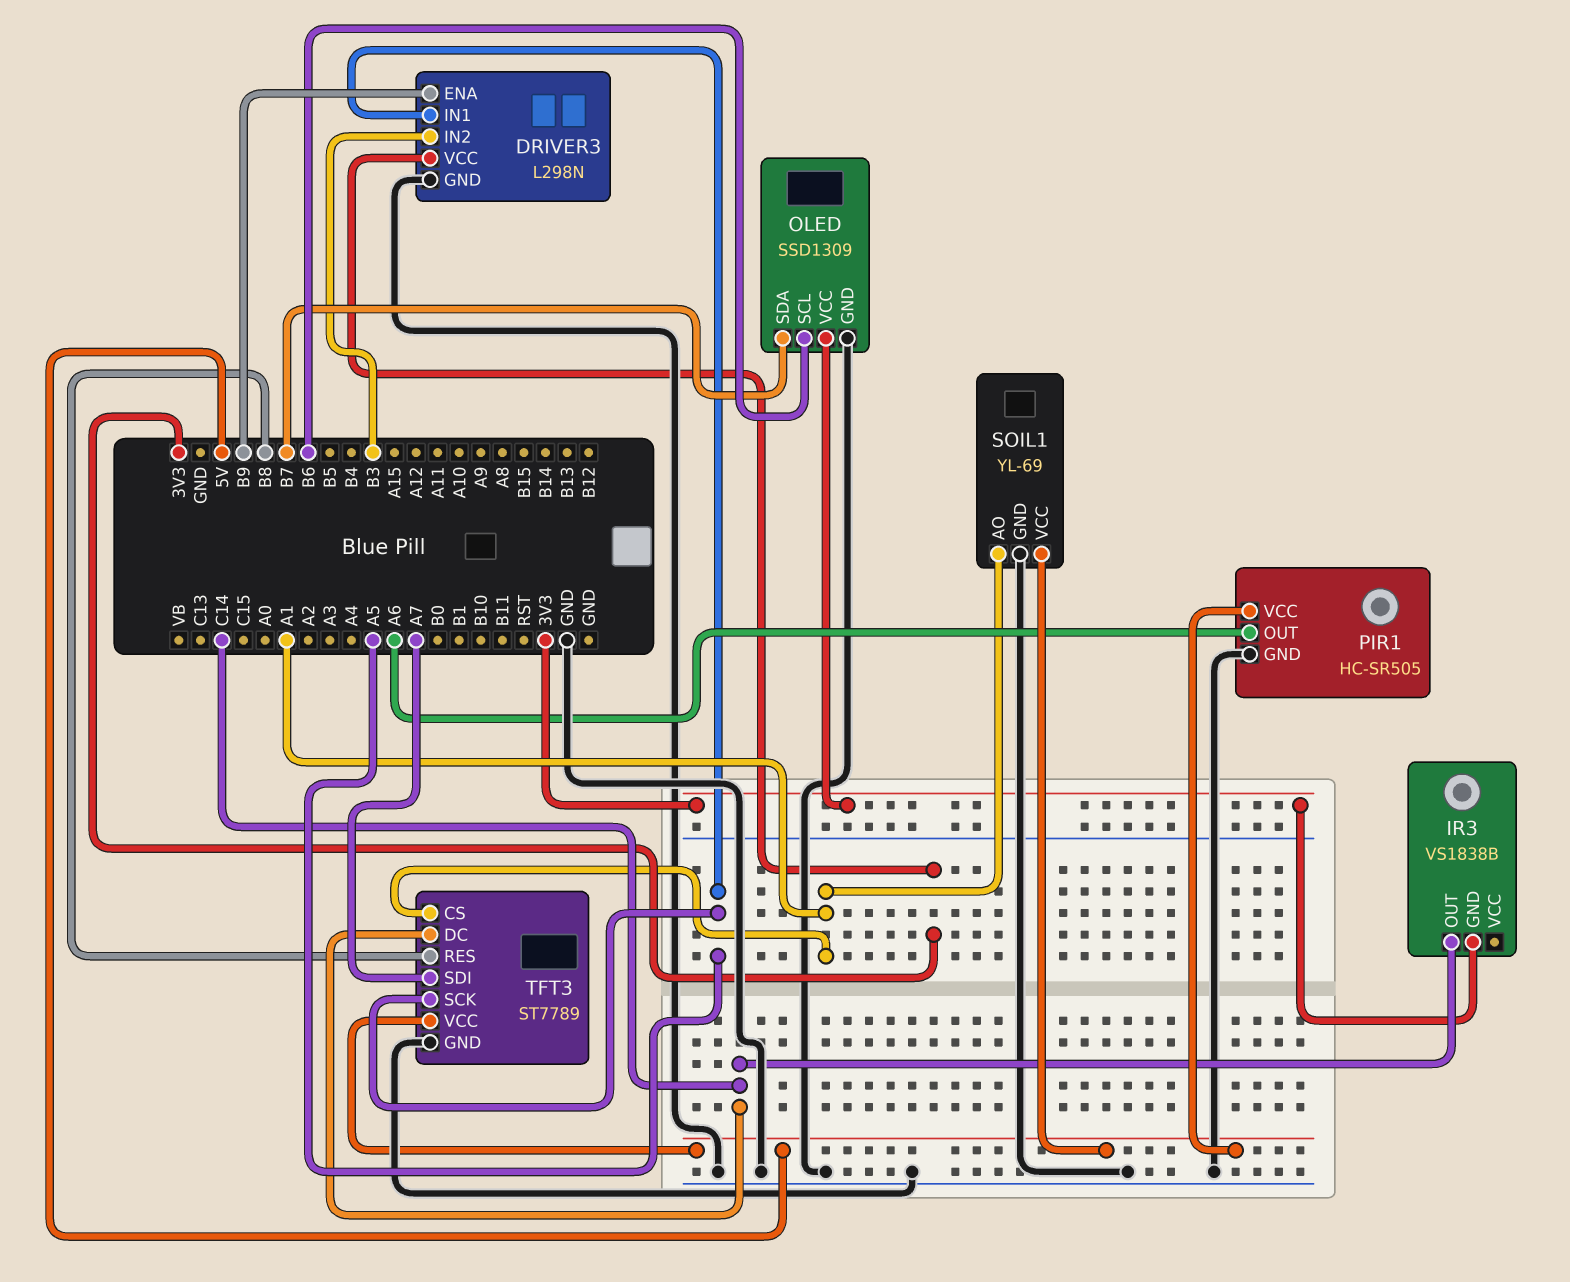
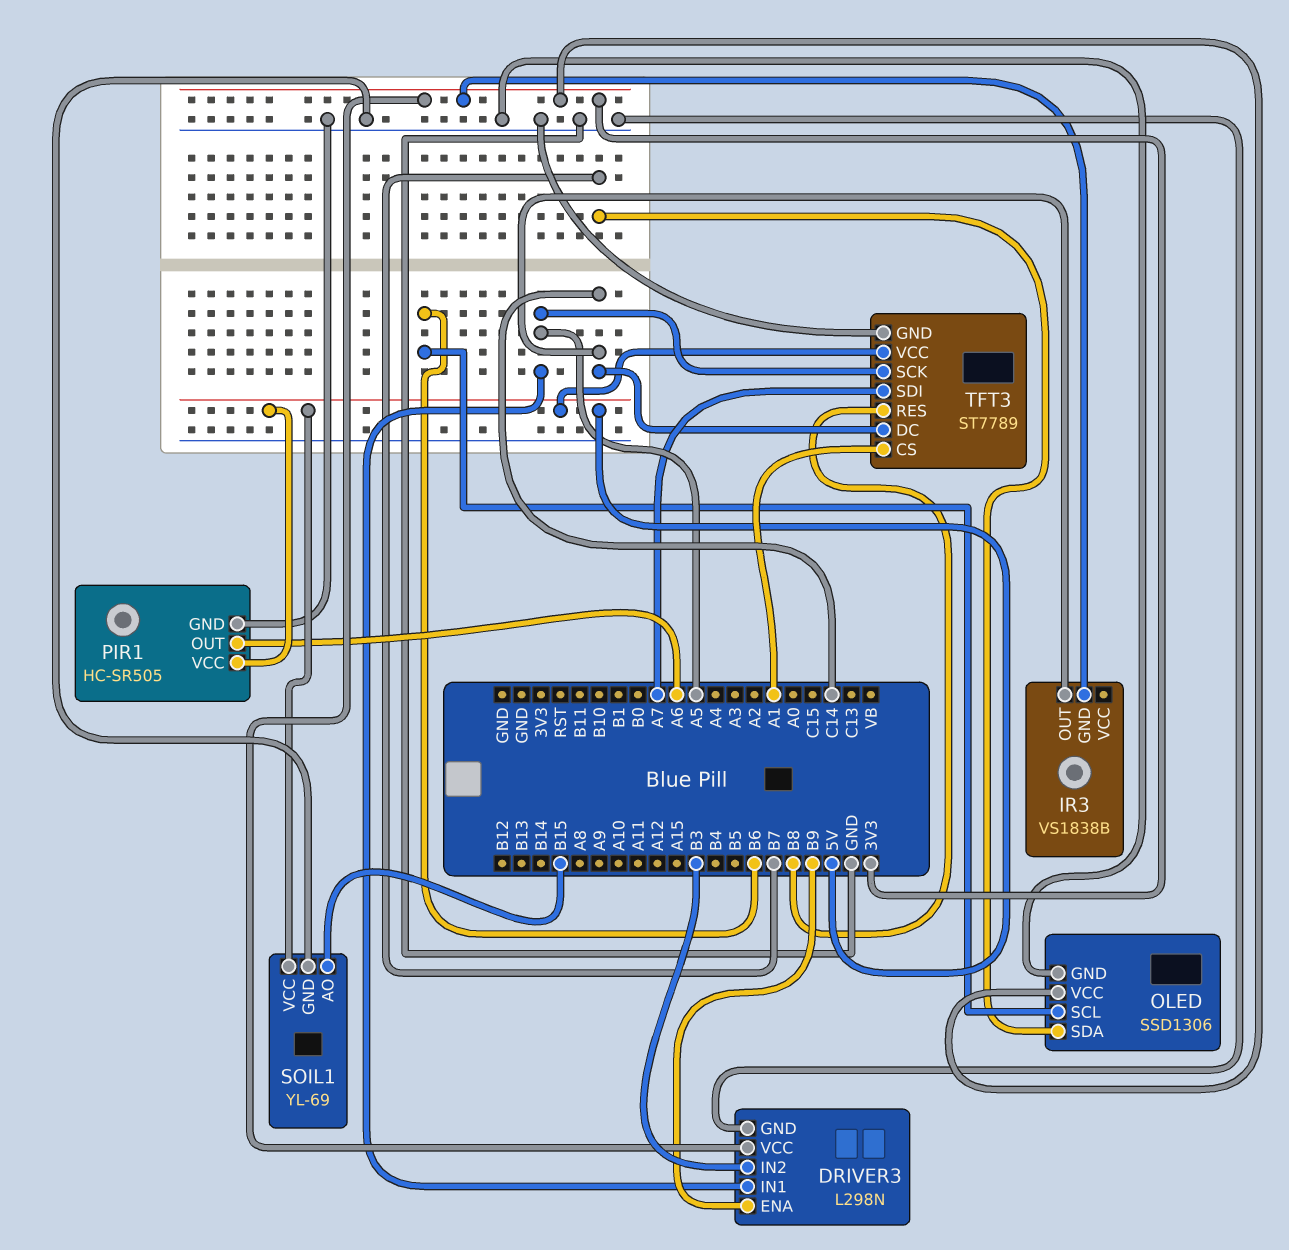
OLED: SSD1309 -> SSD1306
SOIL1 pin AO: A1 -> B15

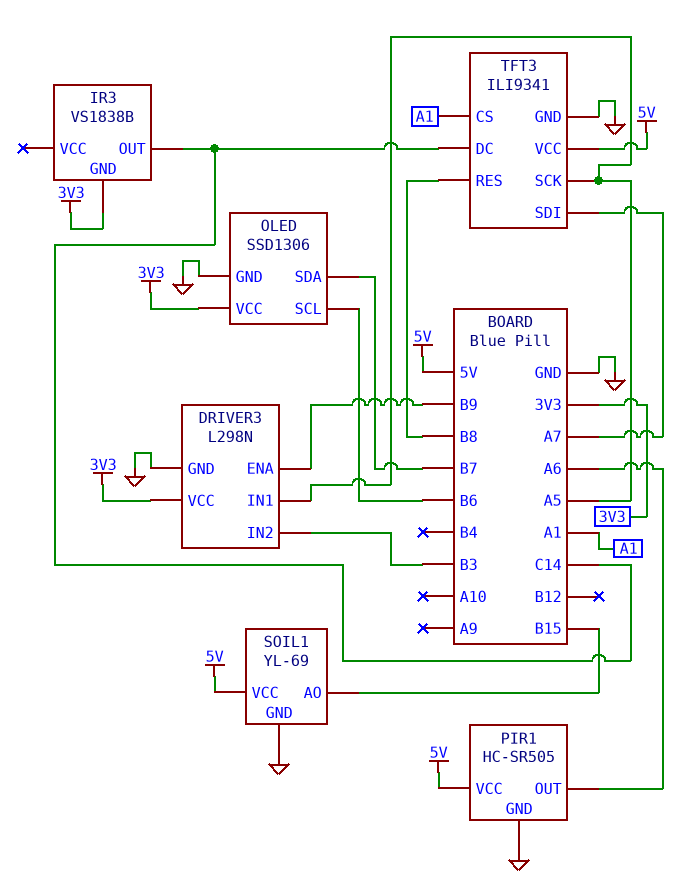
TFT3: ST7789 -> ILI9341

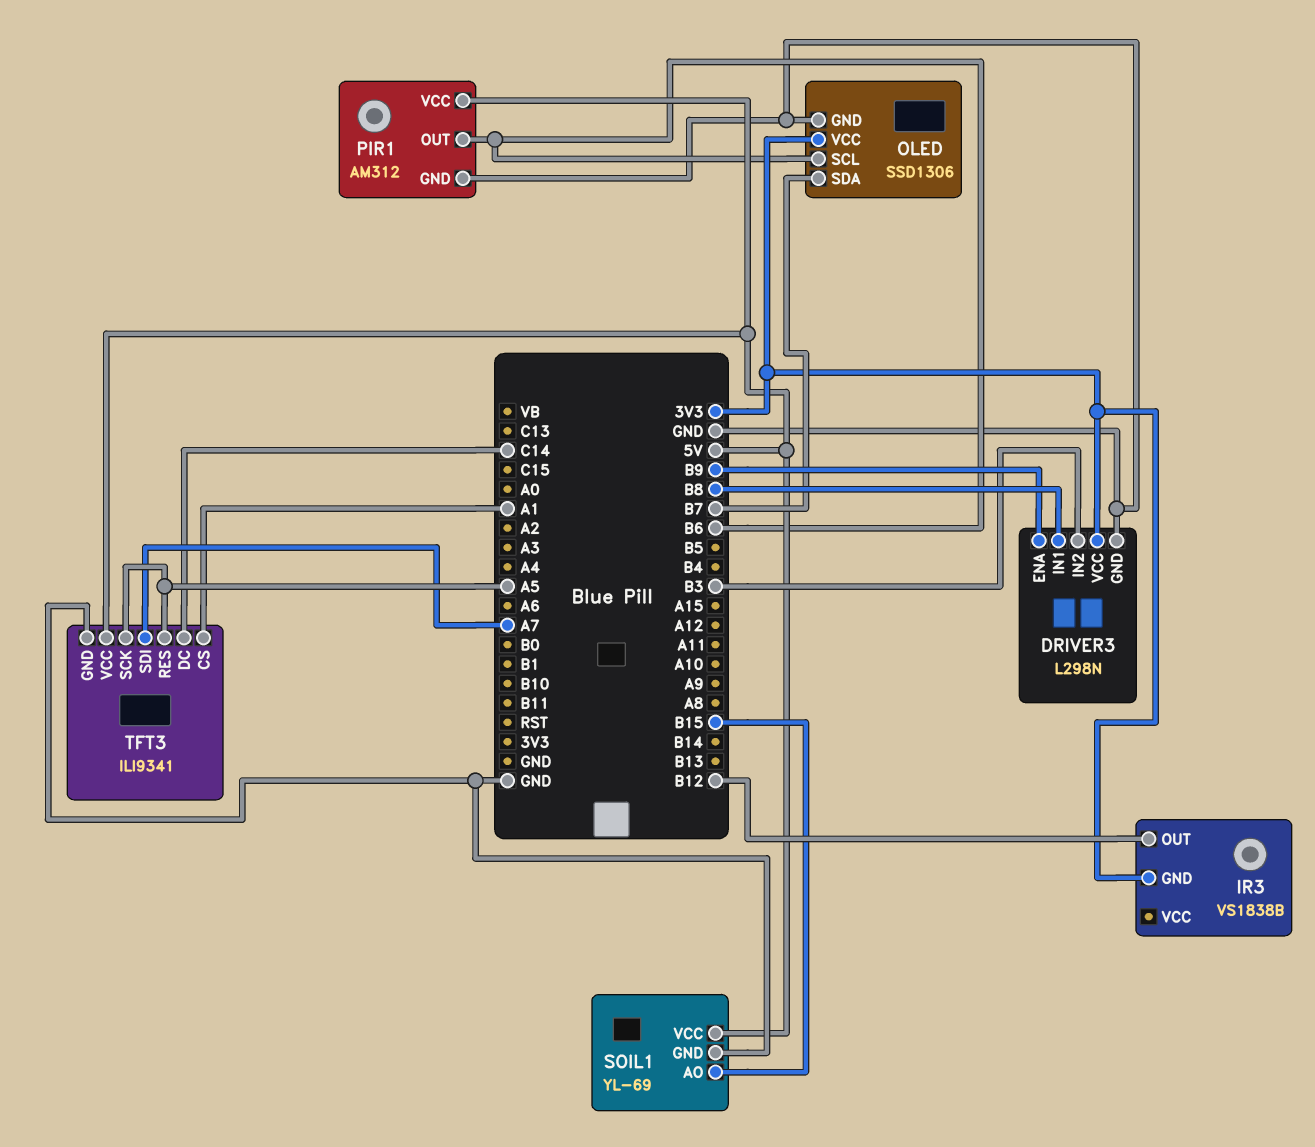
DRIVER3 pin IN1: A5 -> B8
IR3 pin OUT: C14 -> B12
PIR1: HC-SR505 -> AM312
PIR1 pin OUT: A6 -> B6
TFT3 pin RES: B8 -> A5

